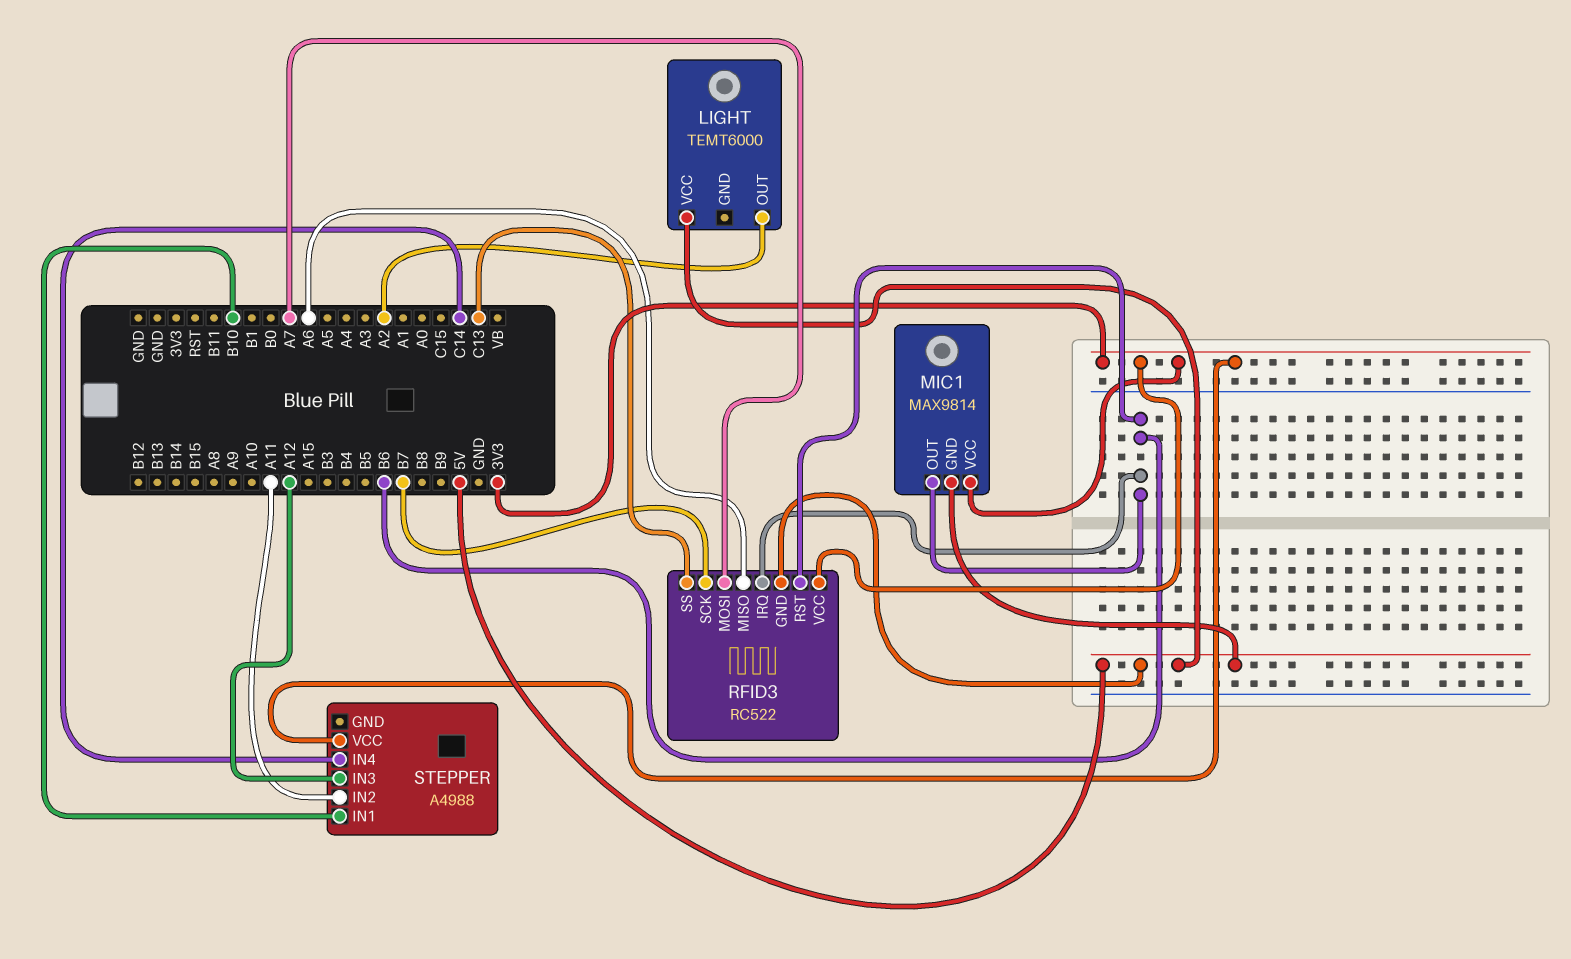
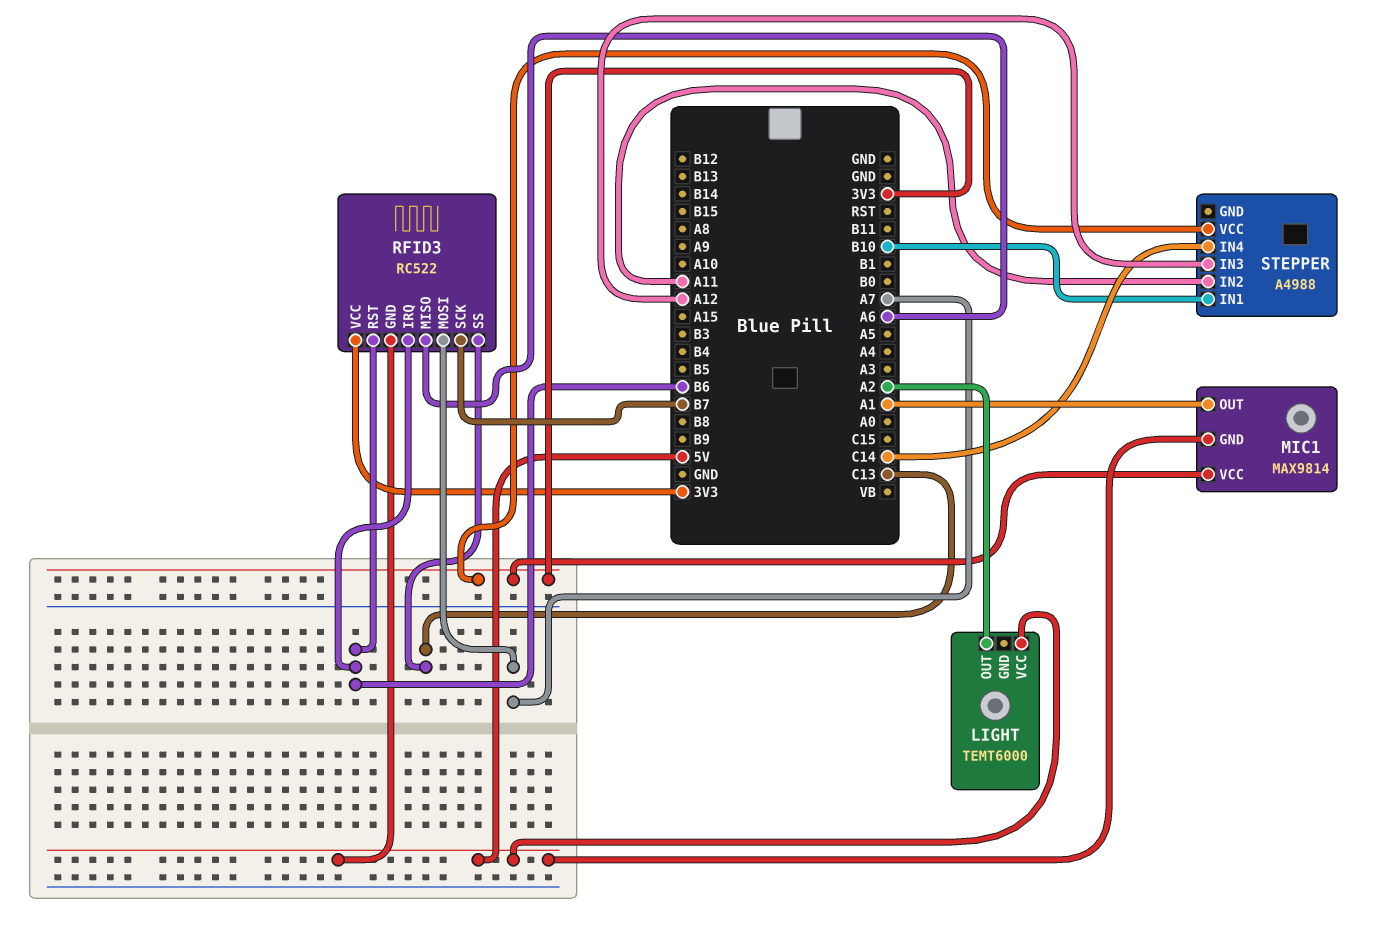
MIC1 pin OUT: B6 -> A1

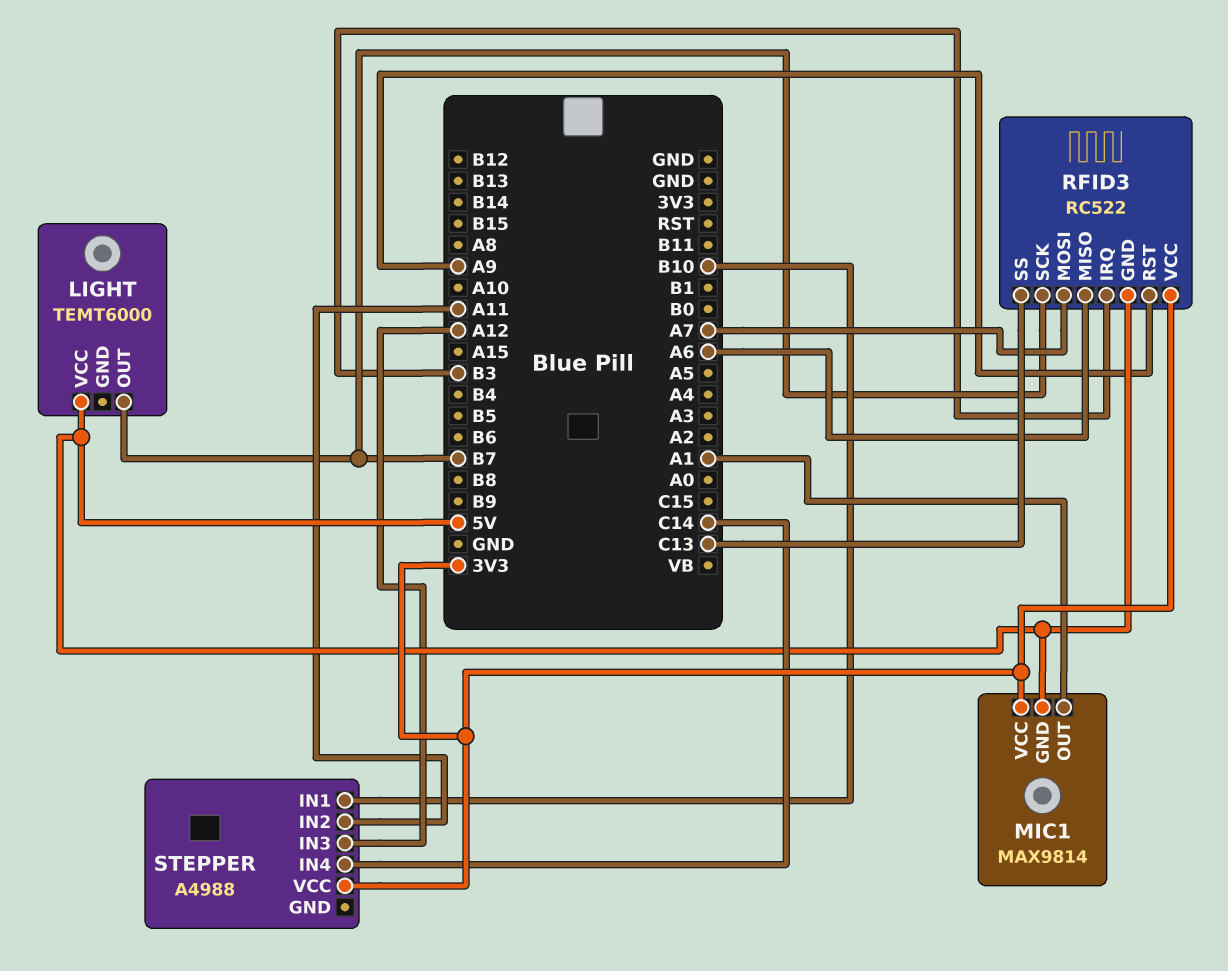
LIGHT pin OUT: A2 -> B7
RFID3 pin IRQ: B6 -> B3
RFID3 pin RST: B6 -> A9

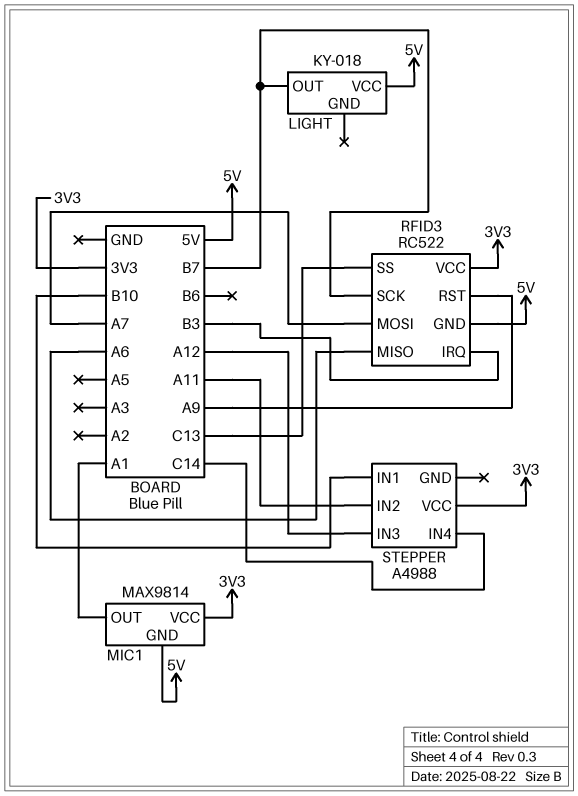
LIGHT: TEMT6000 -> KY-018

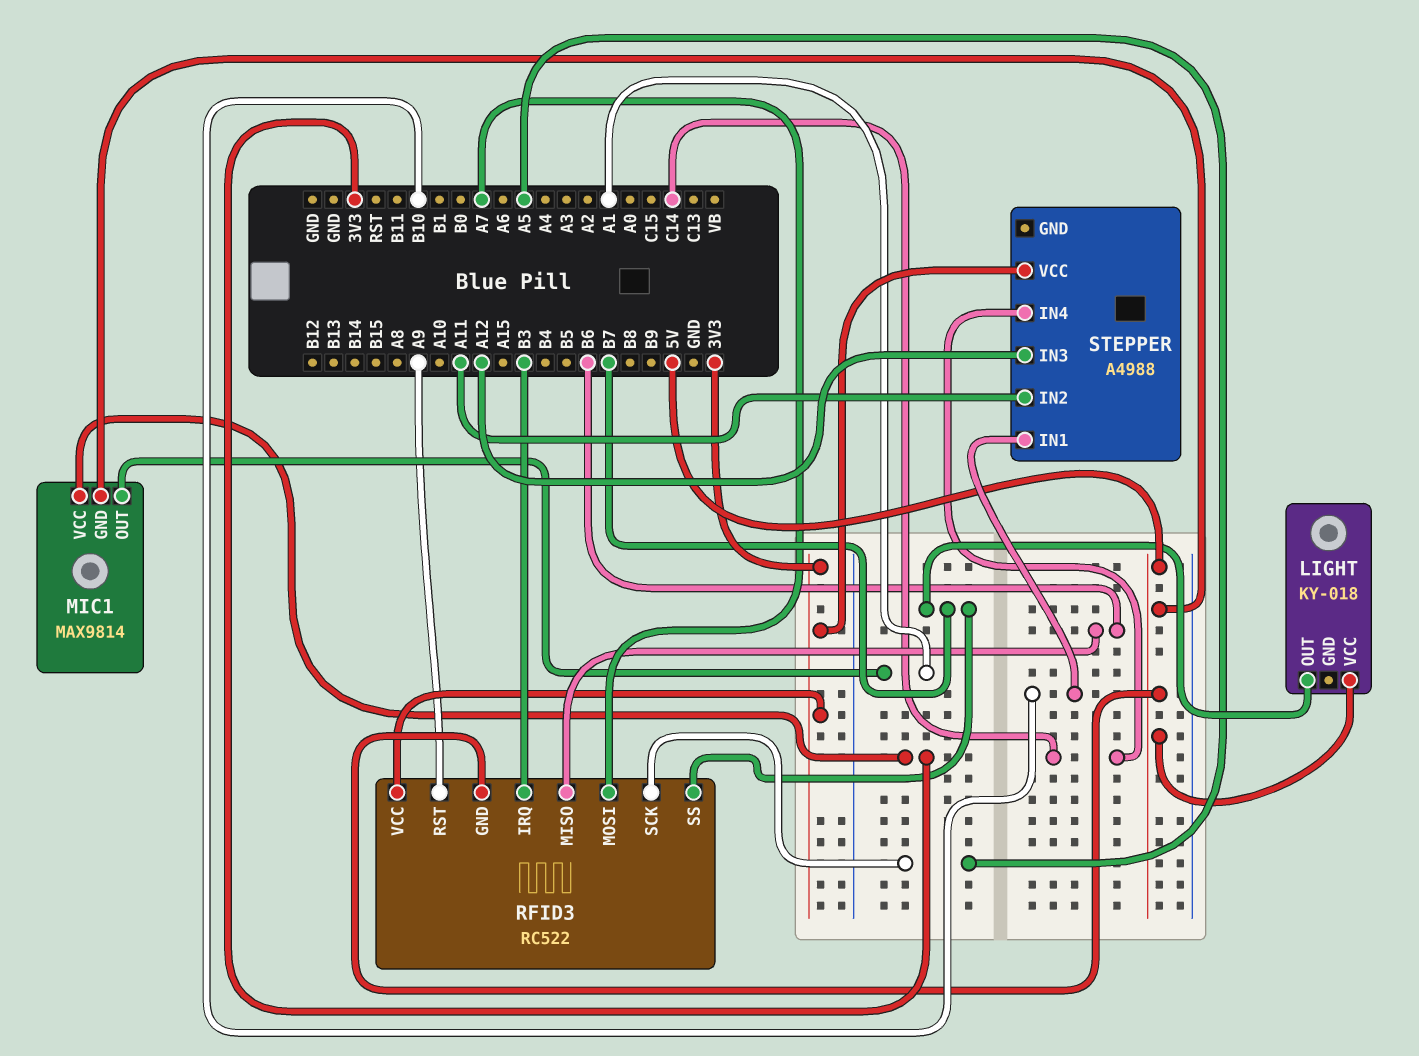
RFID3 pin MISO: A6 -> B6
RFID3 pin SCK: B7 -> A5
RFID3 pin SS: C13 -> B7

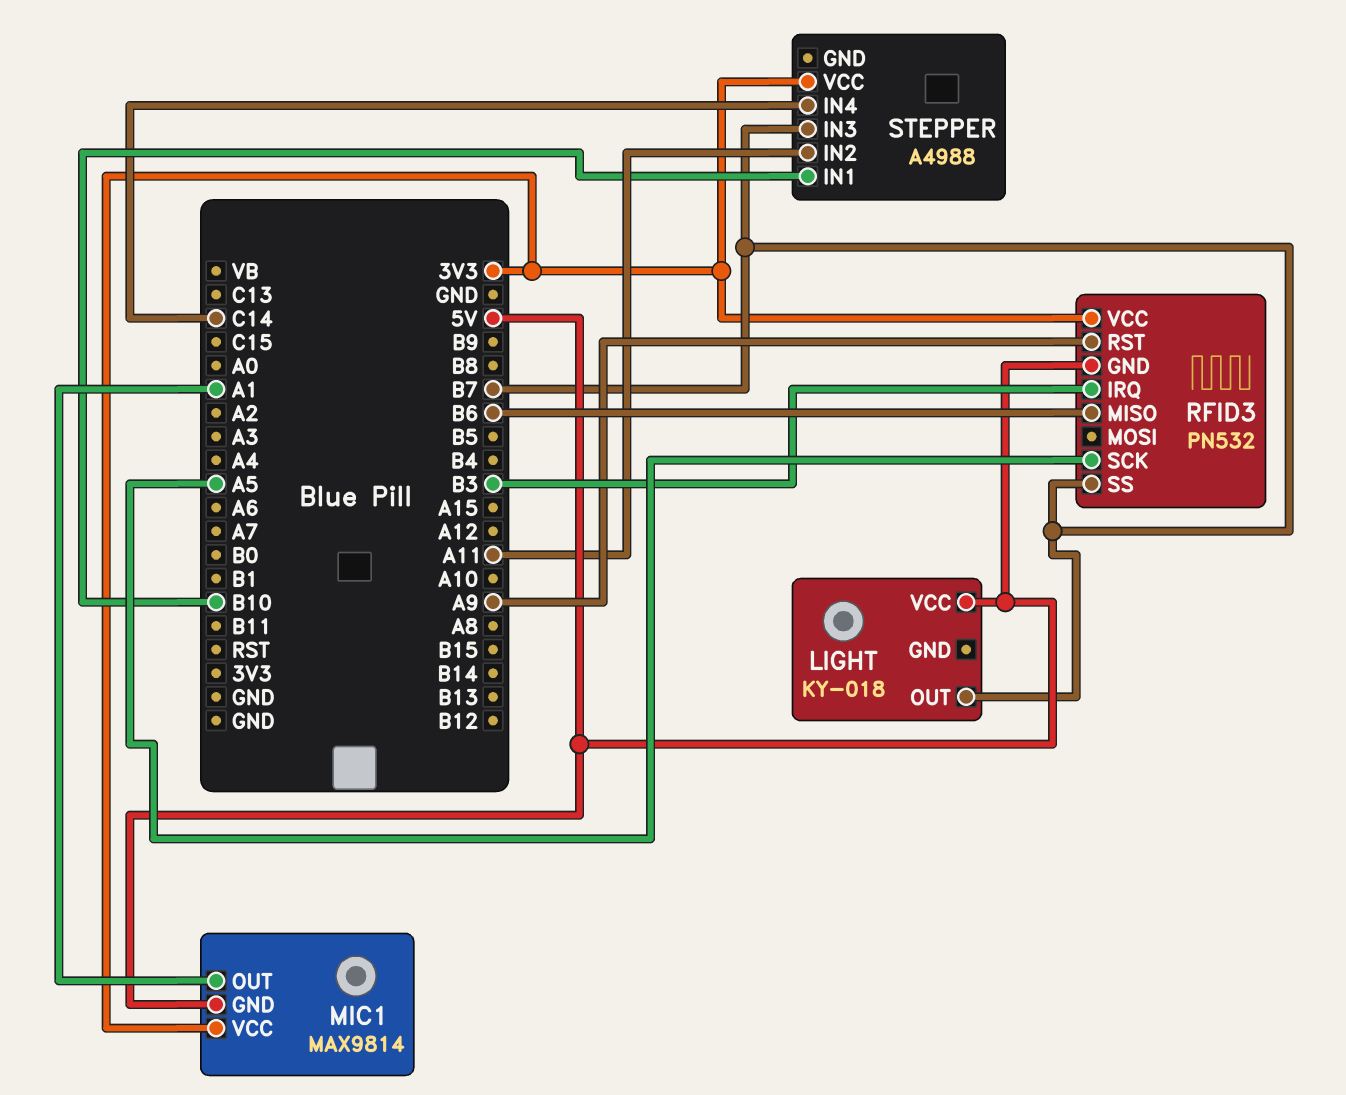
RFID3: RC522 -> PN532
RFID3 pin MOSI: A7 -> none
STEPPER pin IN3: A12 -> B7

